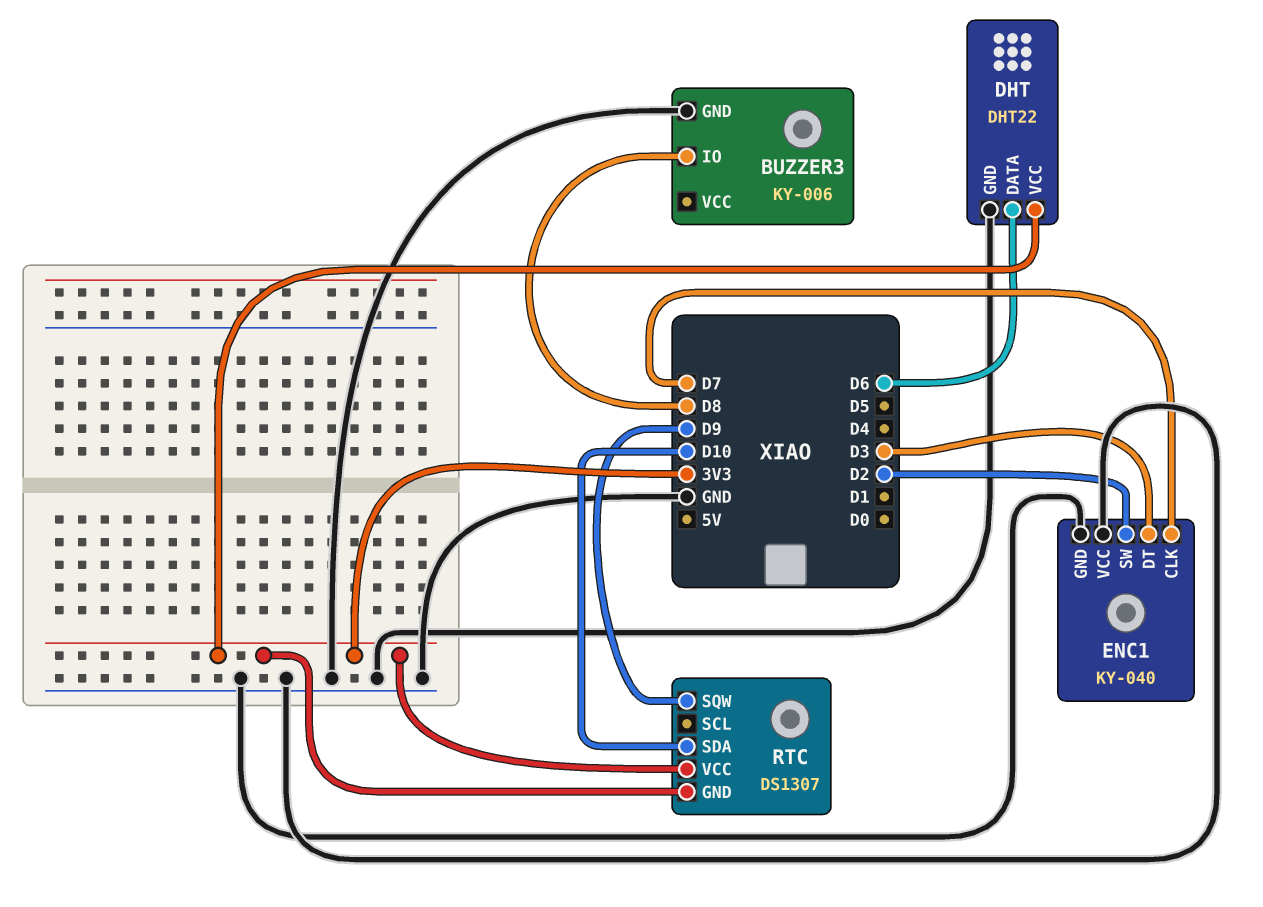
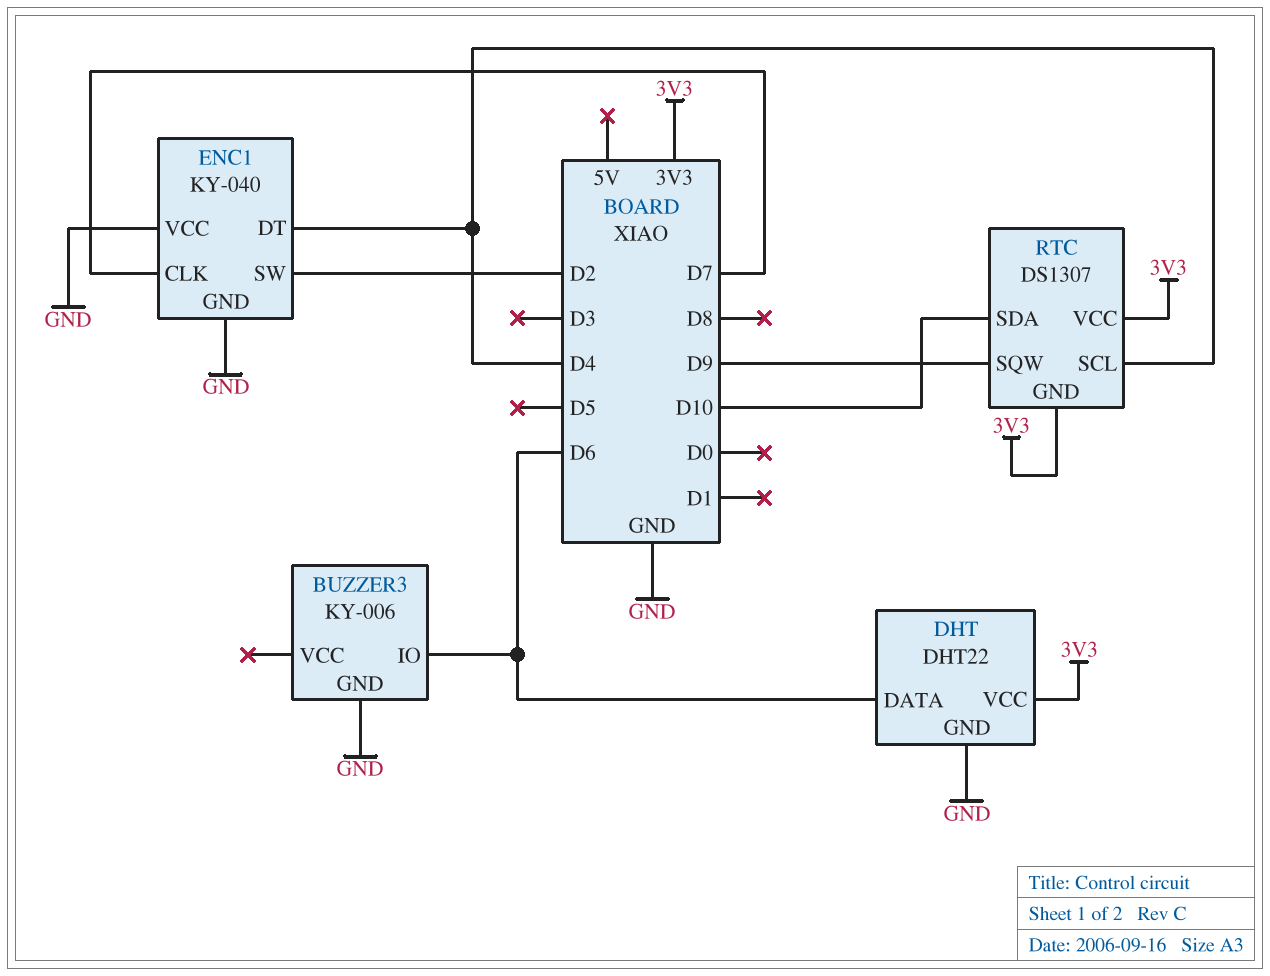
BUZZER3 pin IO: D8 -> D6
ENC1 pin DT: D3 -> D4
RTC pin SCL: none -> D4

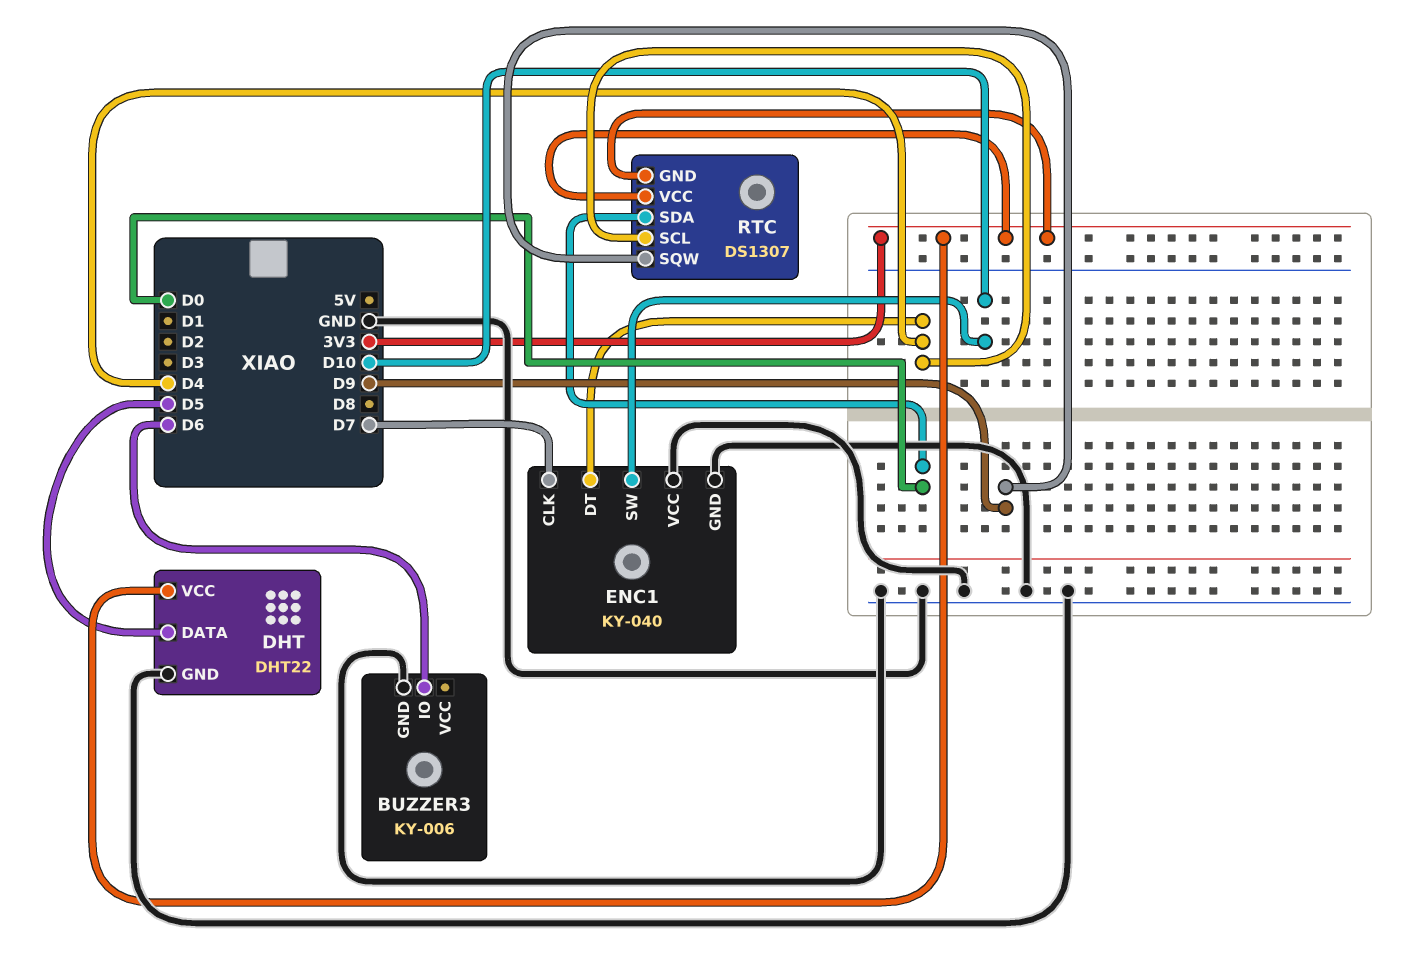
DHT pin DATA: D6 -> D5
ENC1 pin SW: D2 -> D10
RTC pin SDA: D10 -> D0

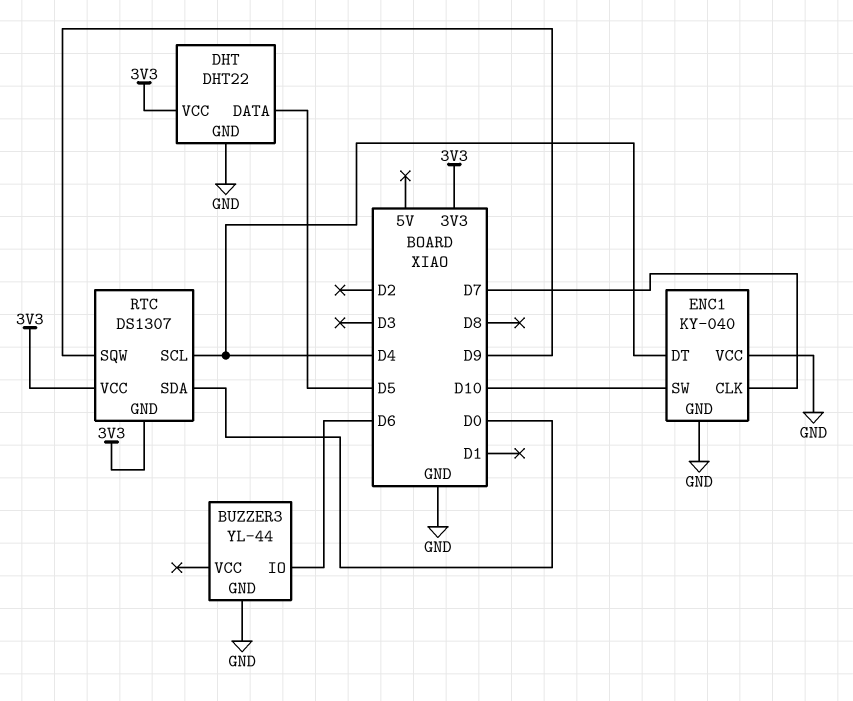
BUZZER3: KY-006 -> YL-44

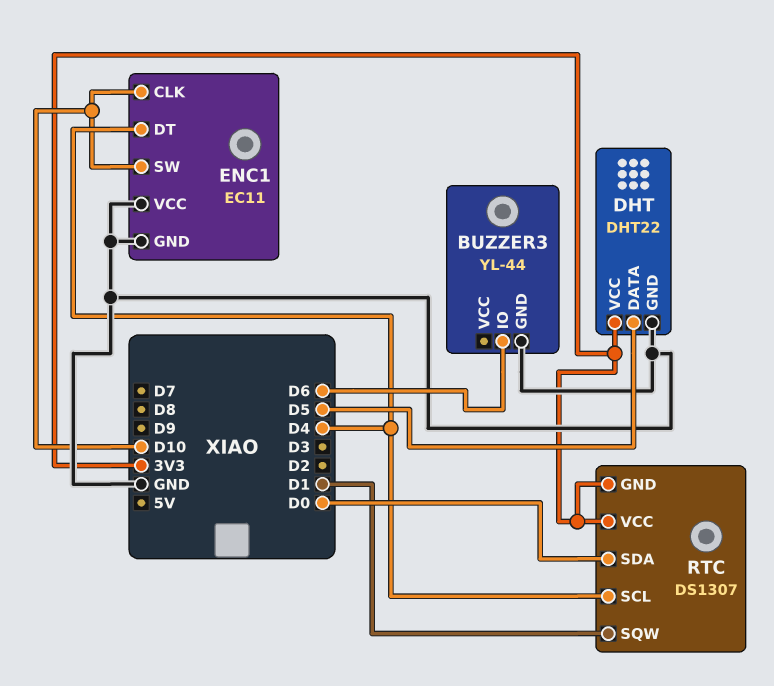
ENC1: KY-040 -> EC11
ENC1 pin CLK: D7 -> D10
RTC pin SQW: D9 -> D1

